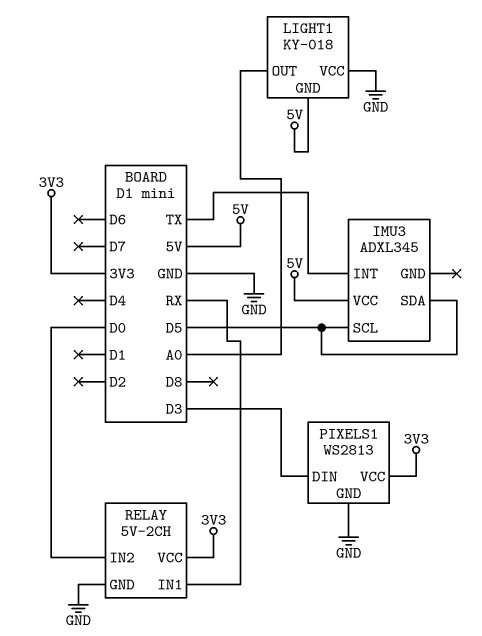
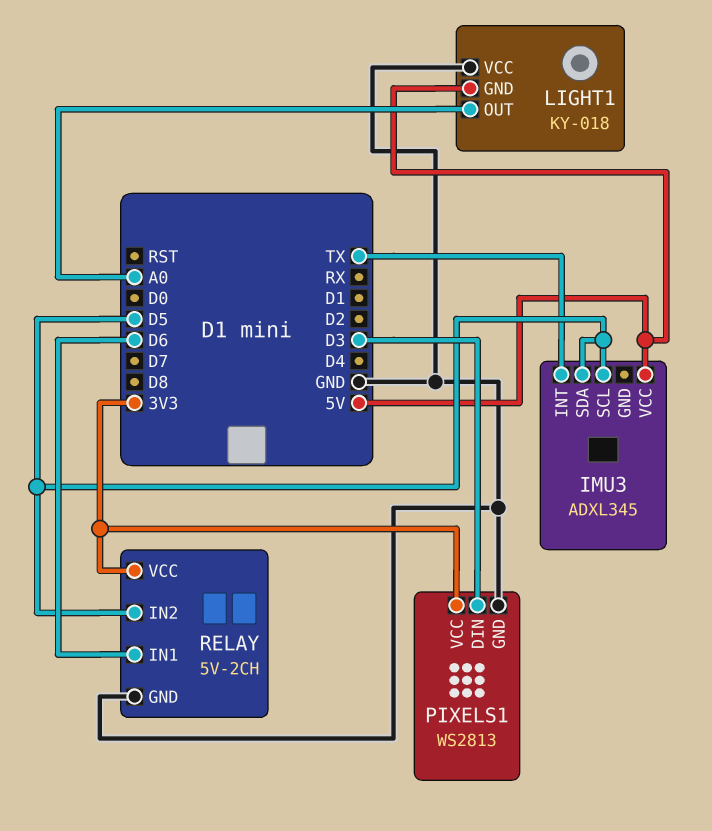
RELAY pin IN1: RX -> D6
RELAY pin IN2: D0 -> D5

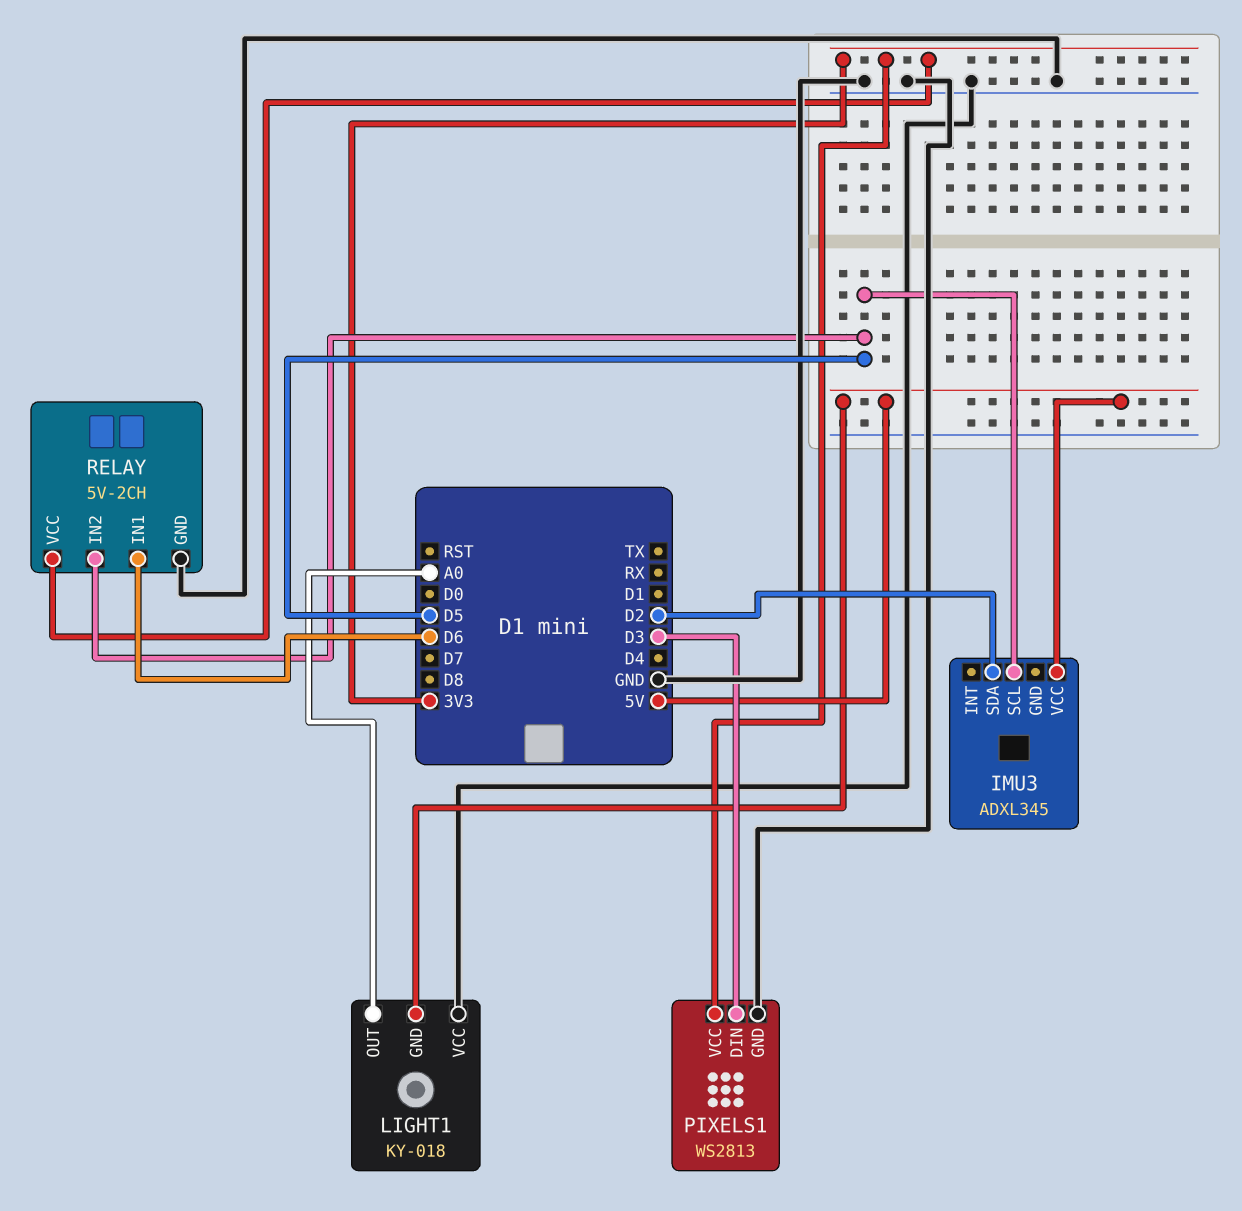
IMU3 pin INT: TX -> none
IMU3 pin SDA: D5 -> D2

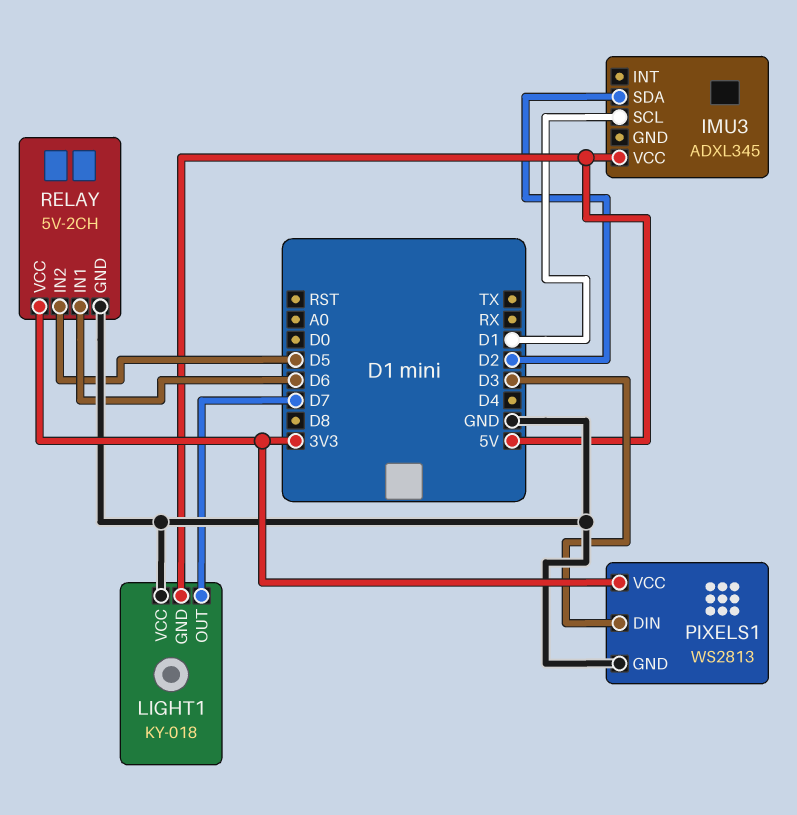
IMU3 pin SCL: D5 -> D1
LIGHT1 pin OUT: A0 -> D7

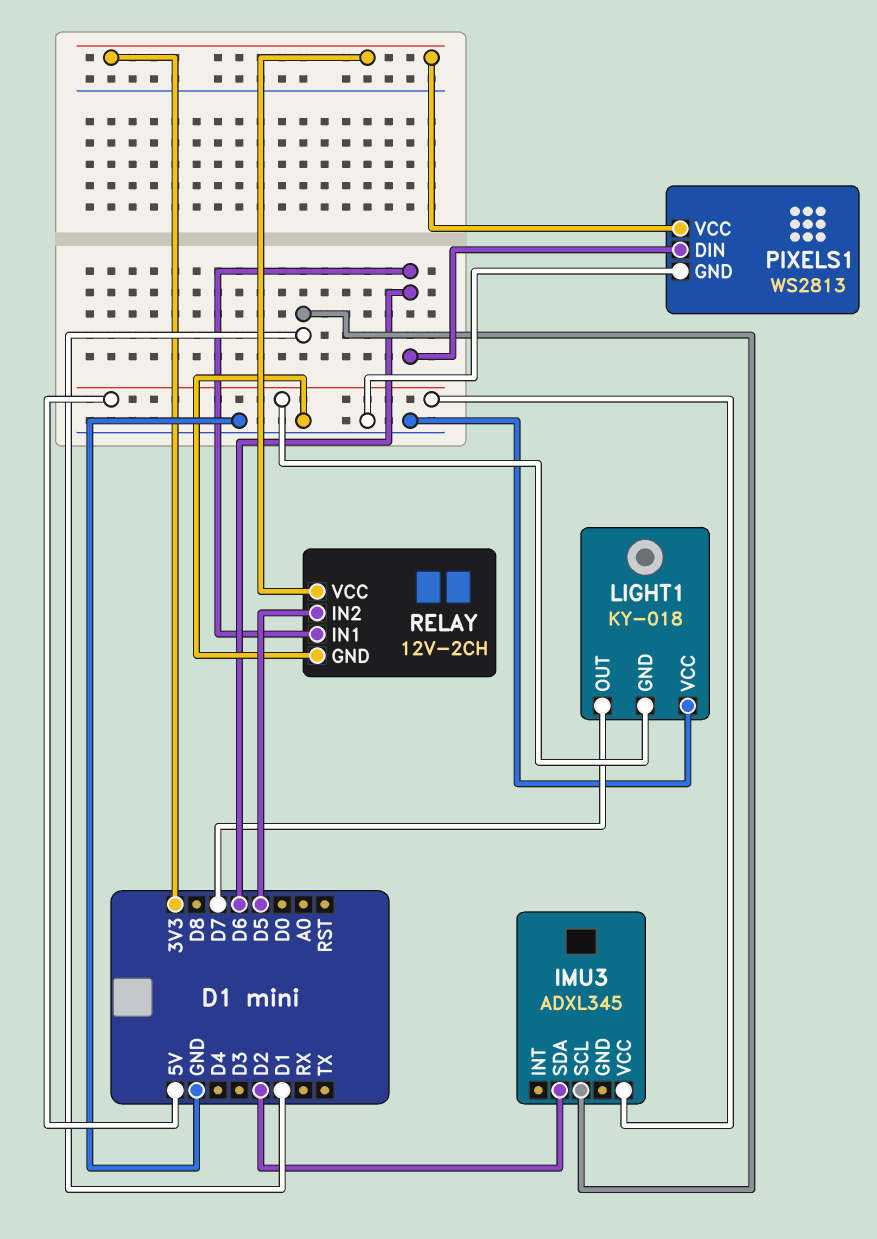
PIXELS1 pin DIN: D3 -> D6
RELAY: 5V-2CH -> 12V-2CH

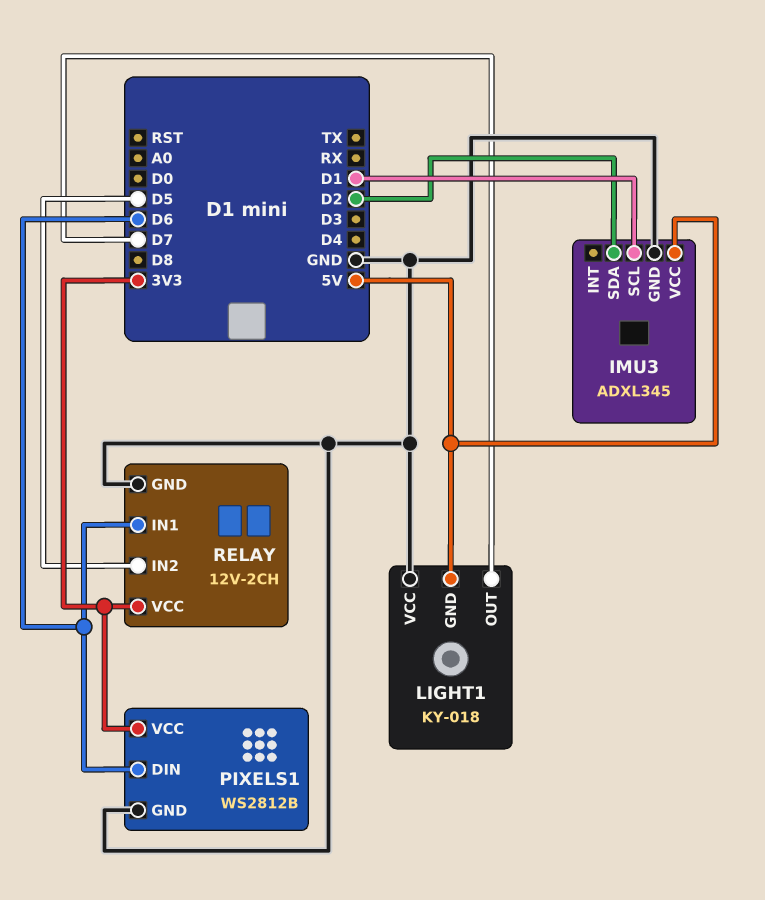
IMU3 pin GND: none -> GND
PIXELS1: WS2813 -> WS2812B

